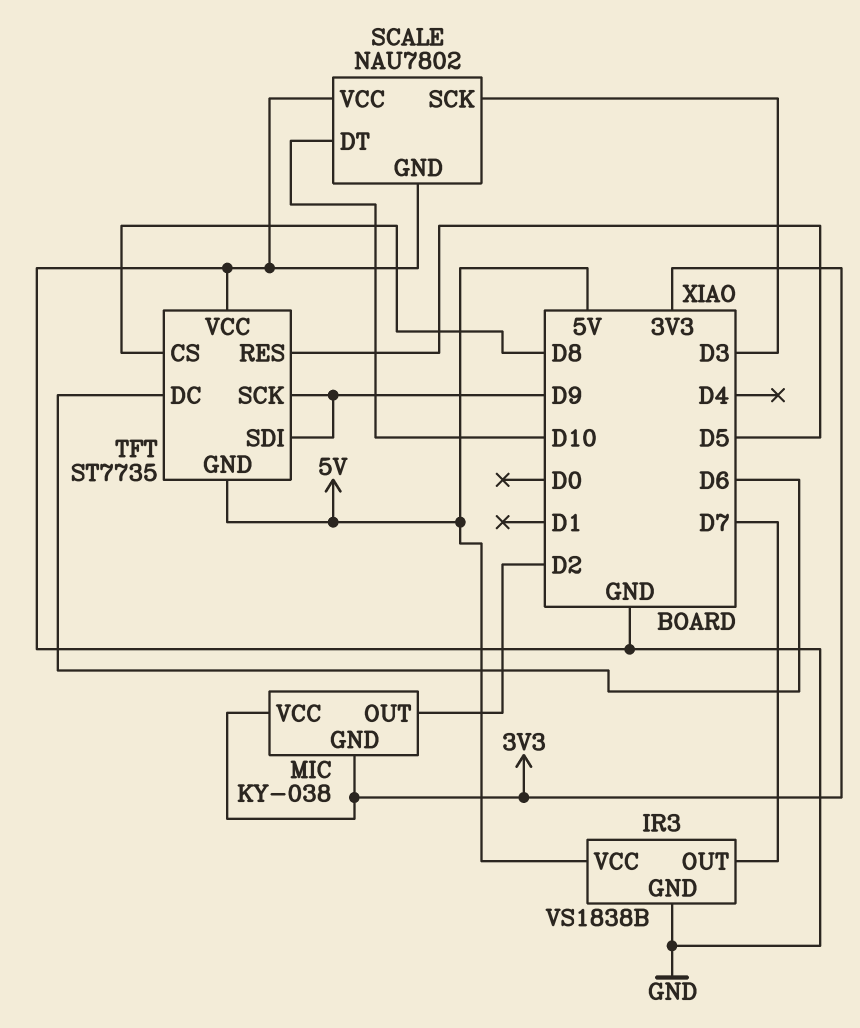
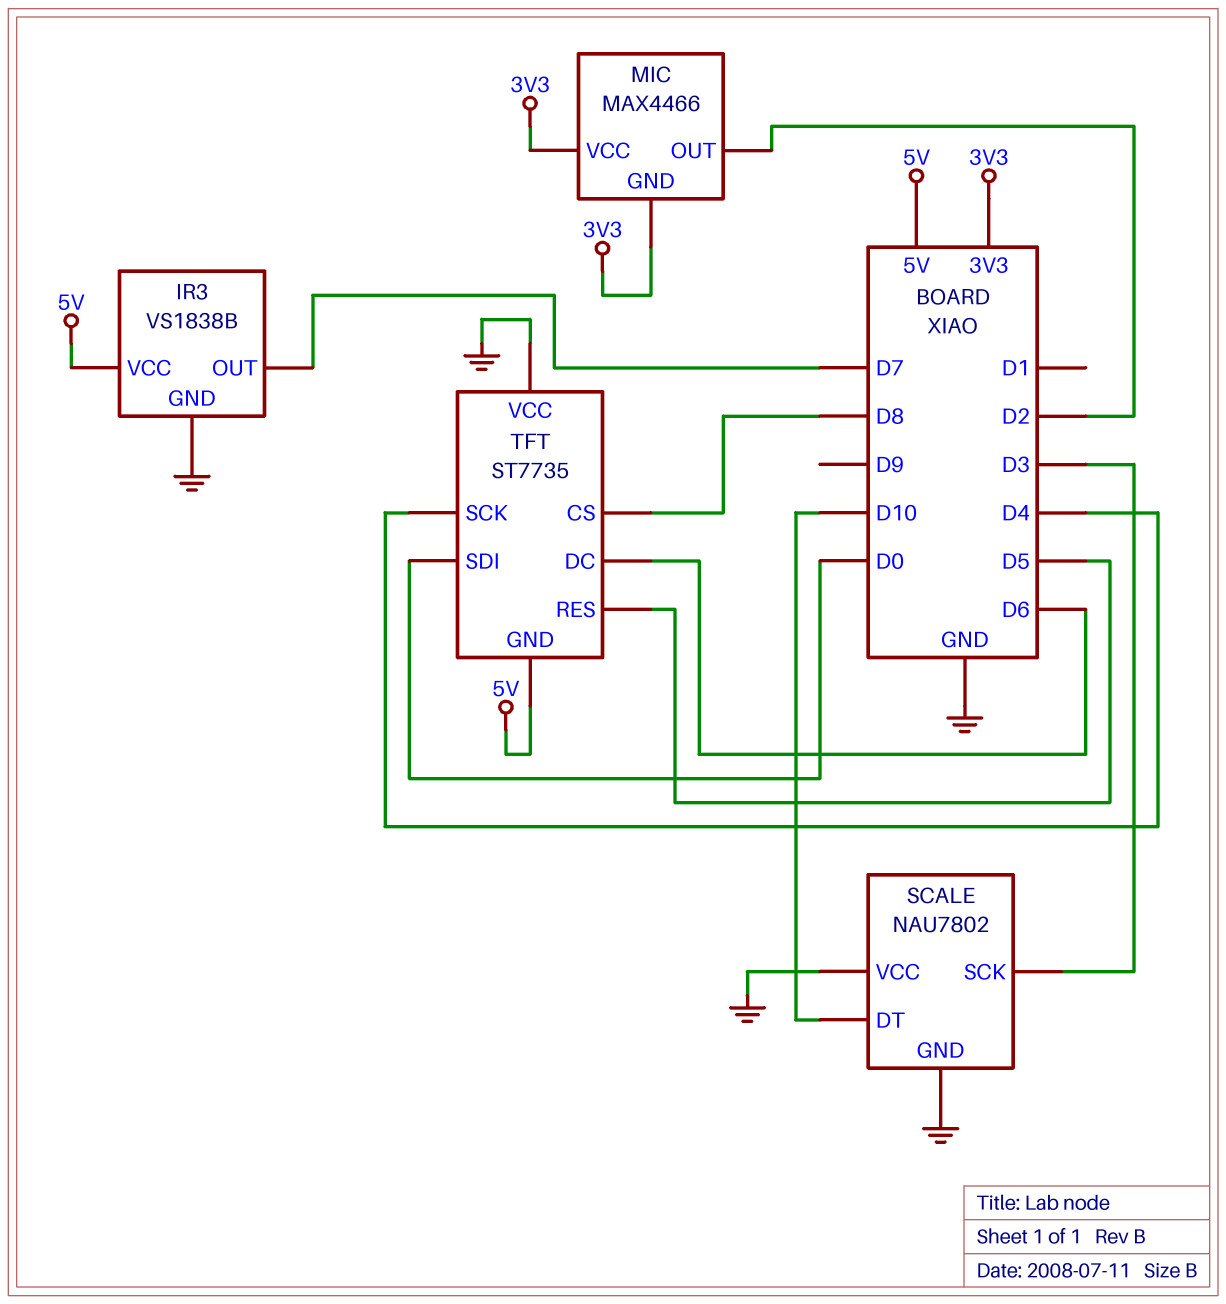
MIC: KY-038 -> MAX4466
TFT pin SCK: D9 -> D4
TFT pin SDI: D9 -> D0

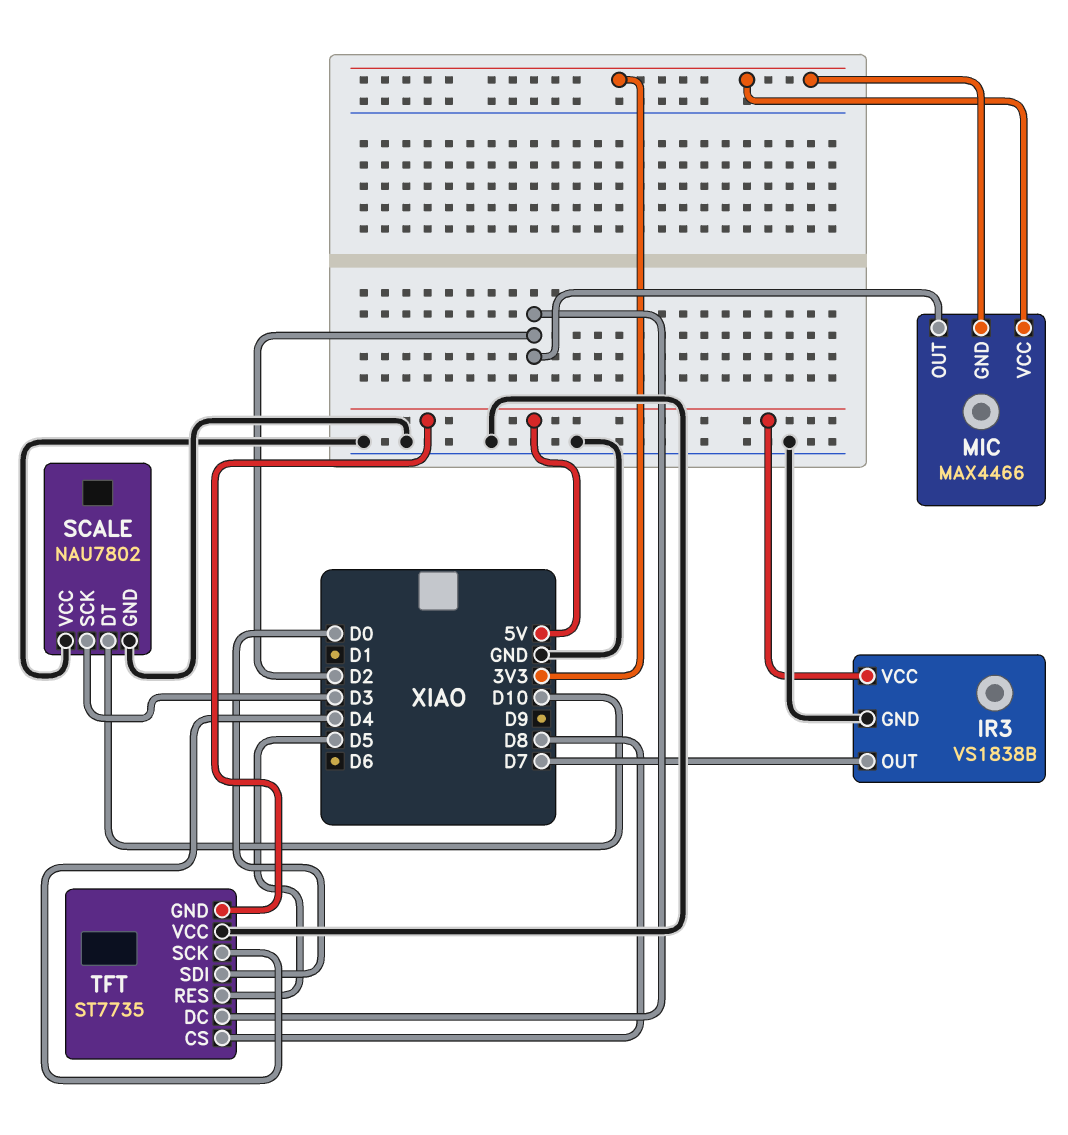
TFT pin DC: D6 -> D2

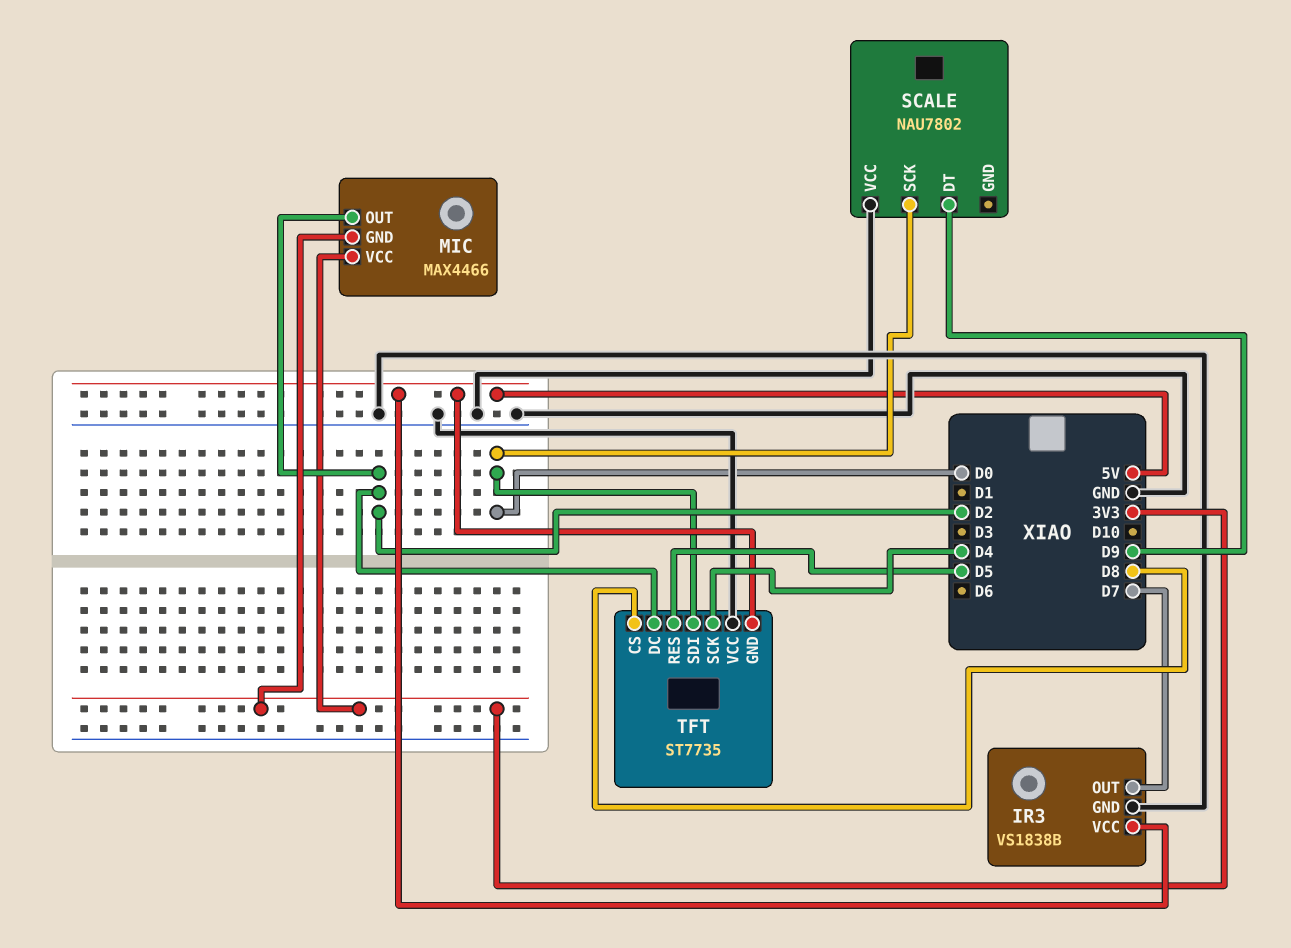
SCALE pin DT: D10 -> D9
SCALE pin GND: GND -> none
SCALE pin SCK: D3 -> D0

